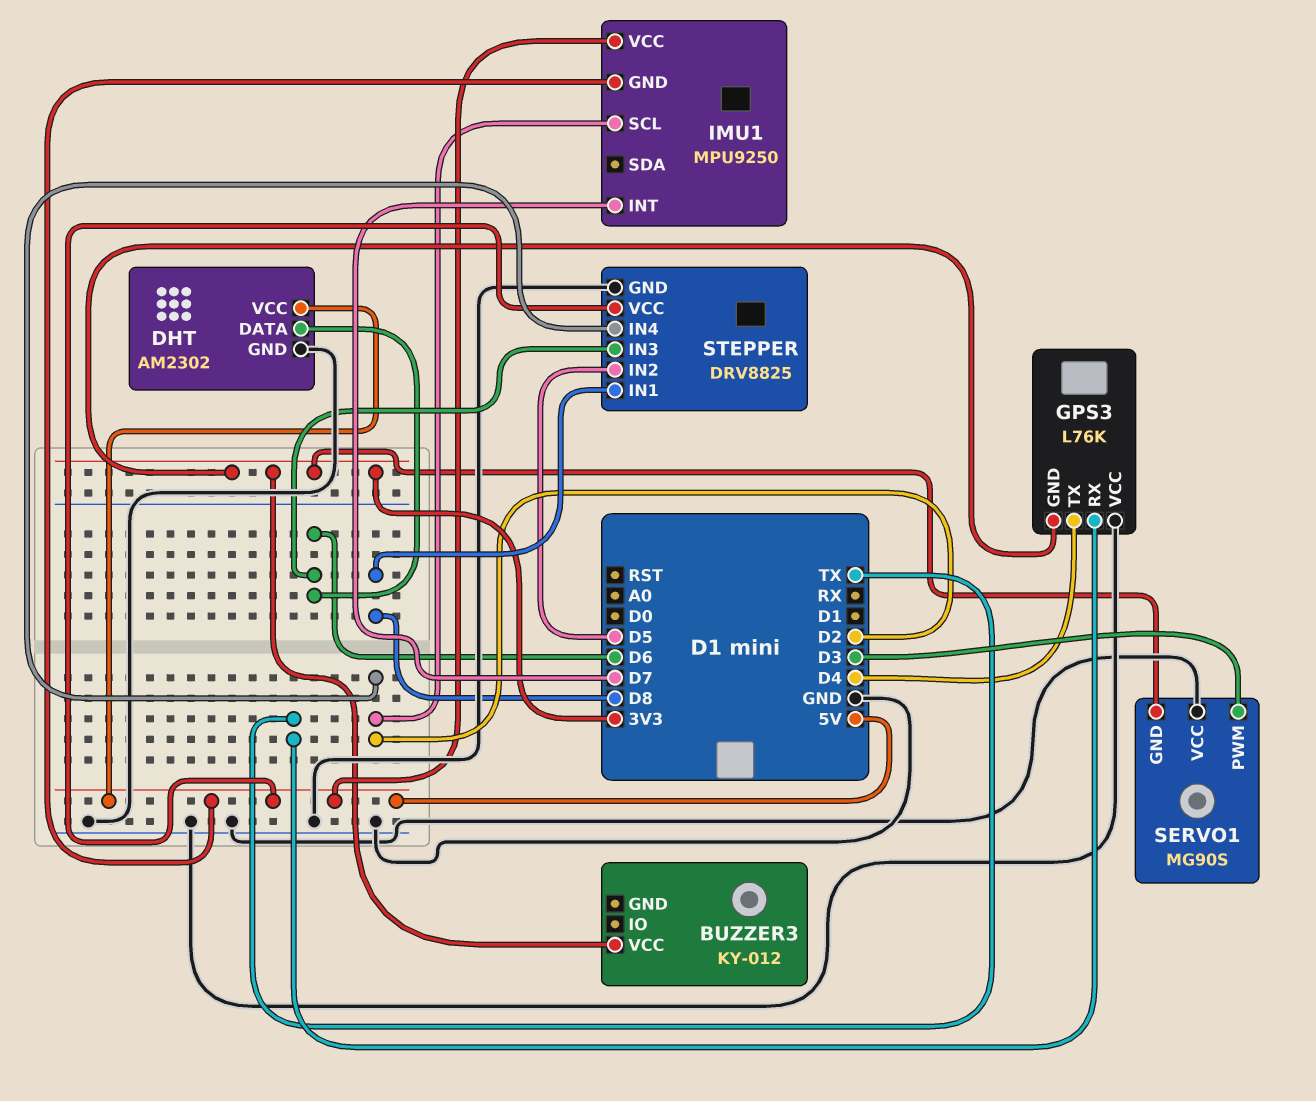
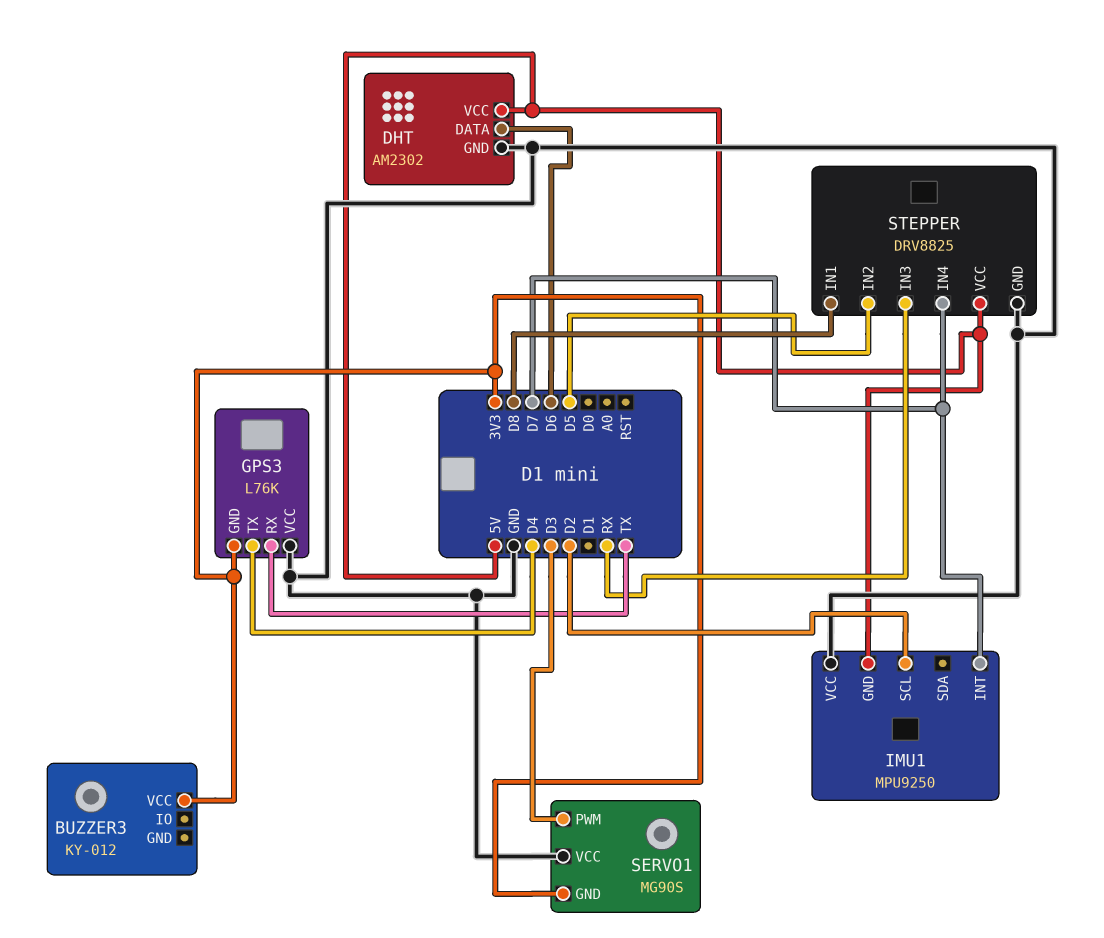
IMU1 pin VCC: 5V -> GND
STEPPER pin IN3: D6 -> RX
STEPPER pin IN4: D2 -> D7

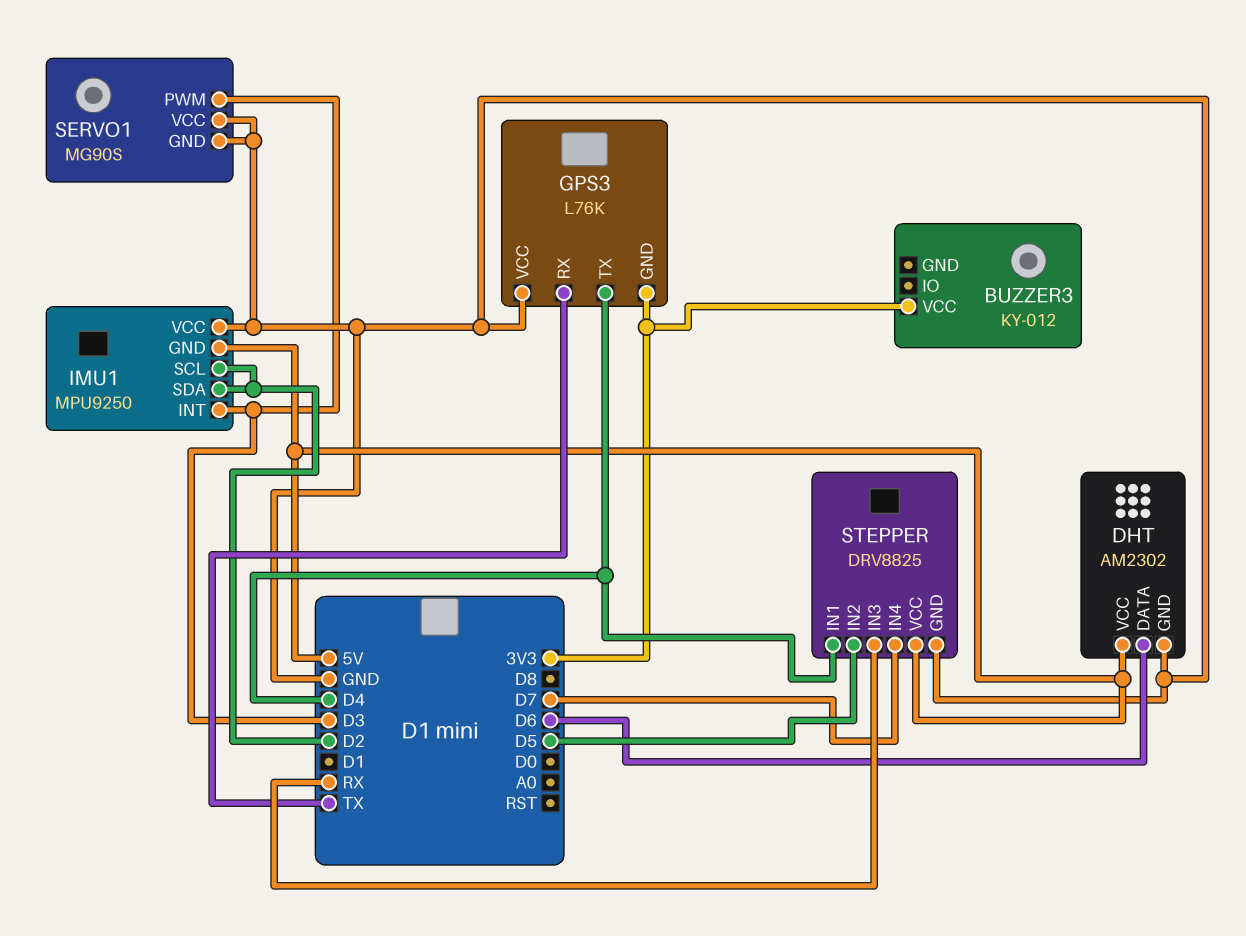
IMU1 pin INT: D7 -> D3
IMU1 pin SDA: none -> D2
SERVO1 pin GND: 3V3 -> GND
STEPPER pin IN1: D8 -> D4

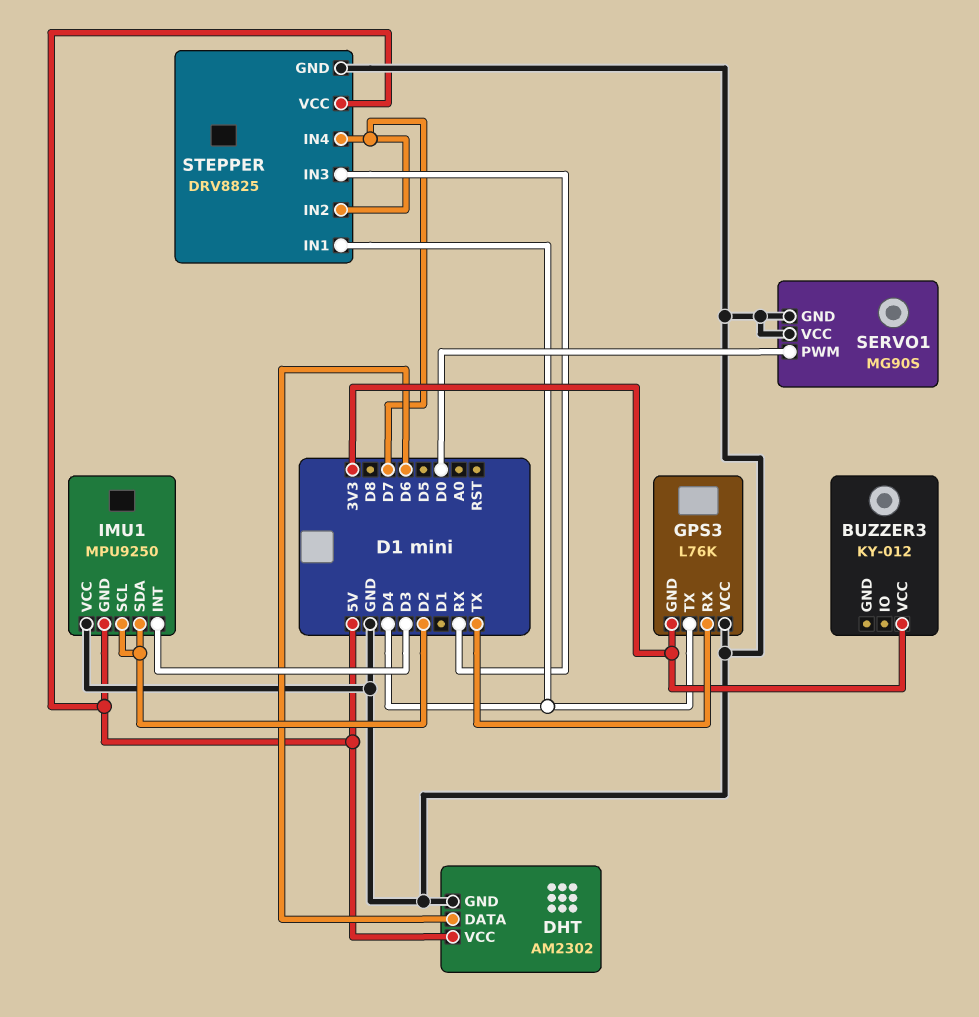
SERVO1 pin PWM: D3 -> D0
STEPPER pin IN2: D5 -> D7

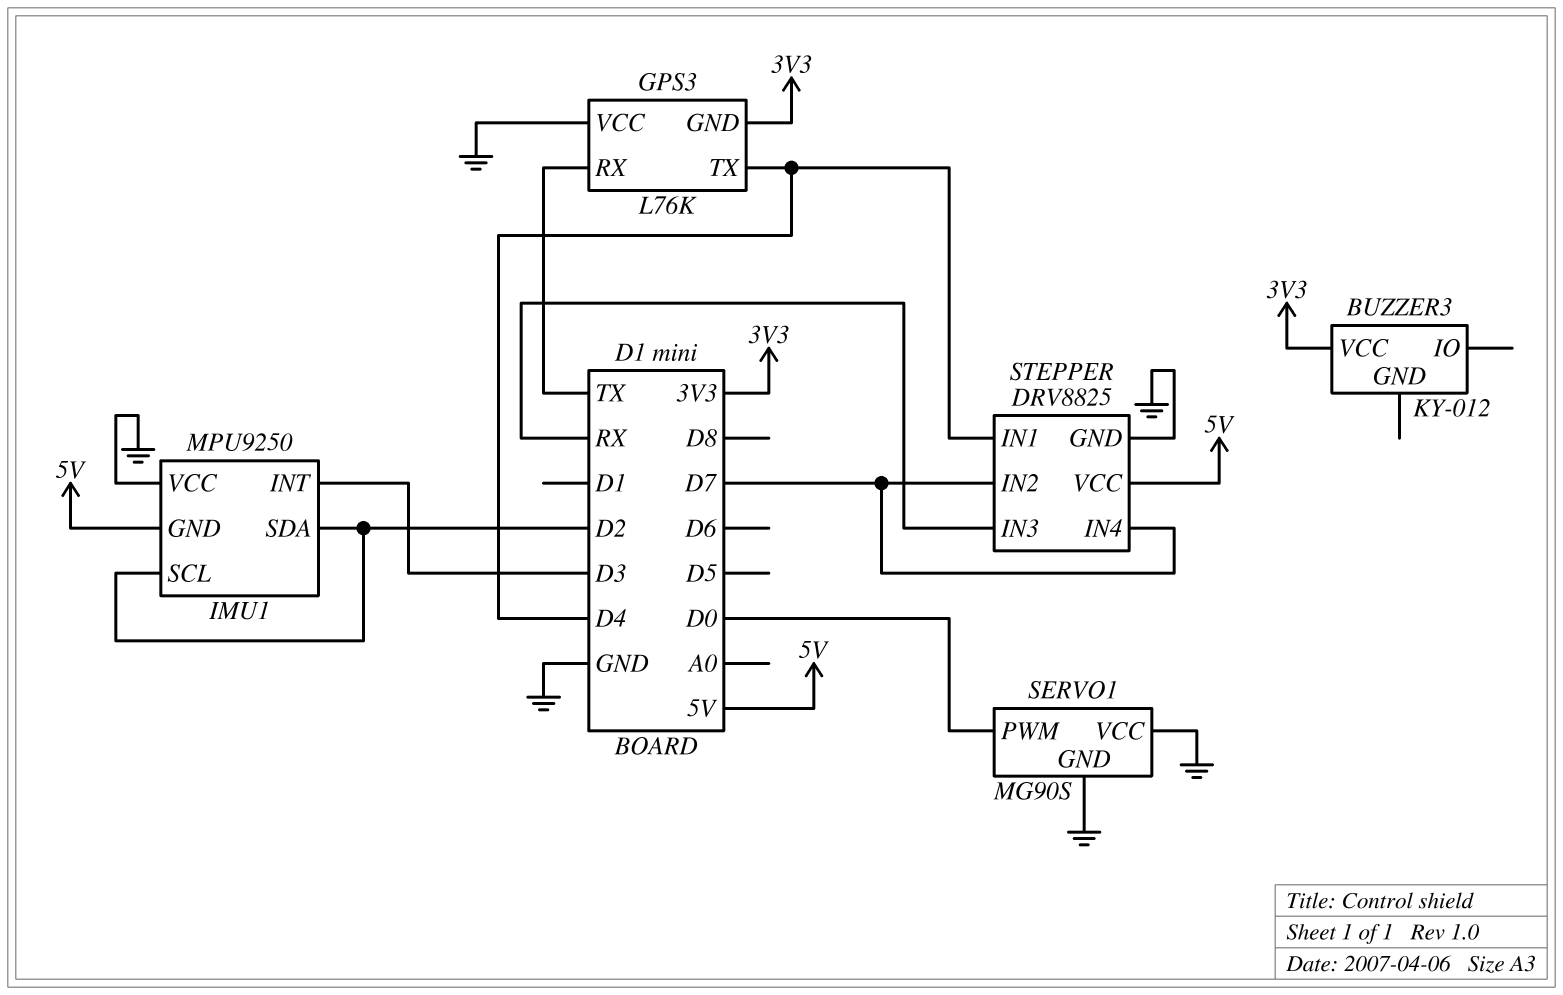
DHT: AM2302 -> none
DHT pin DATA: D6 -> none
DHT pin GND: GND -> none
DHT pin VCC: 5V -> none

